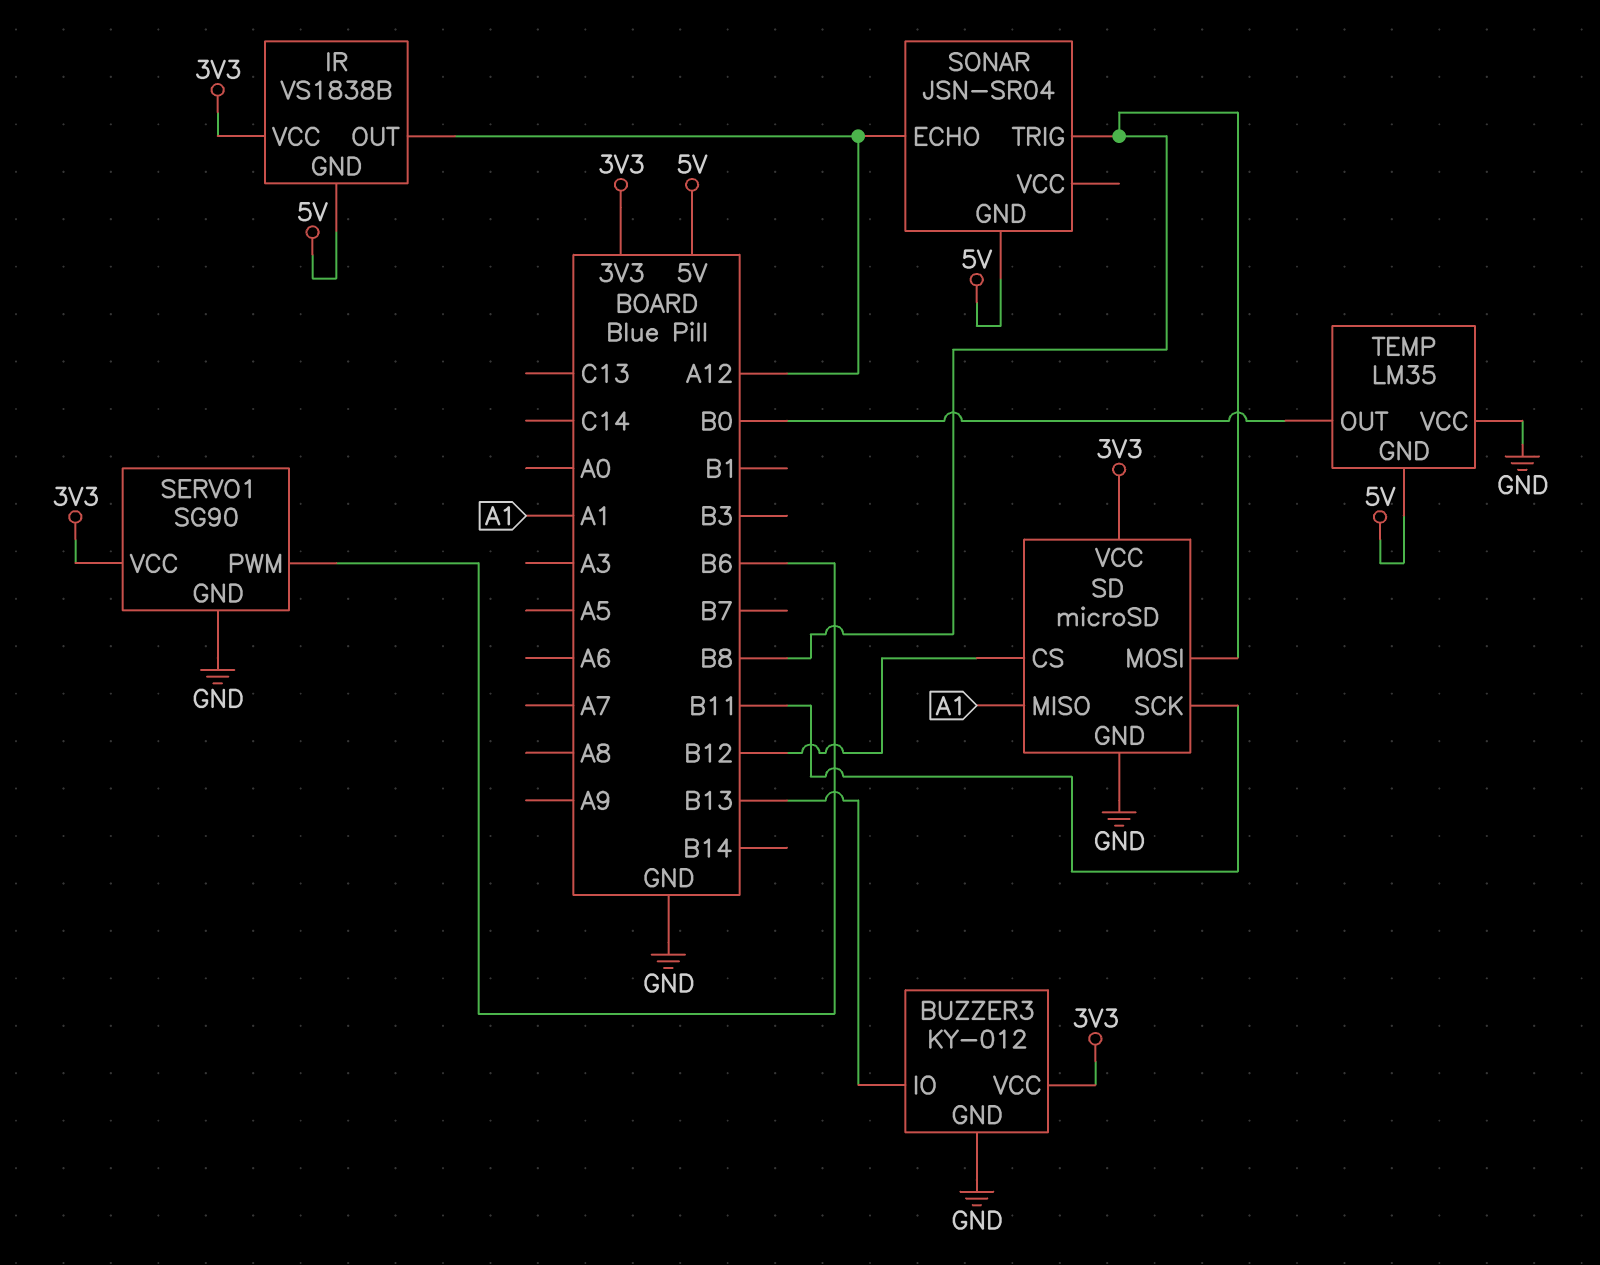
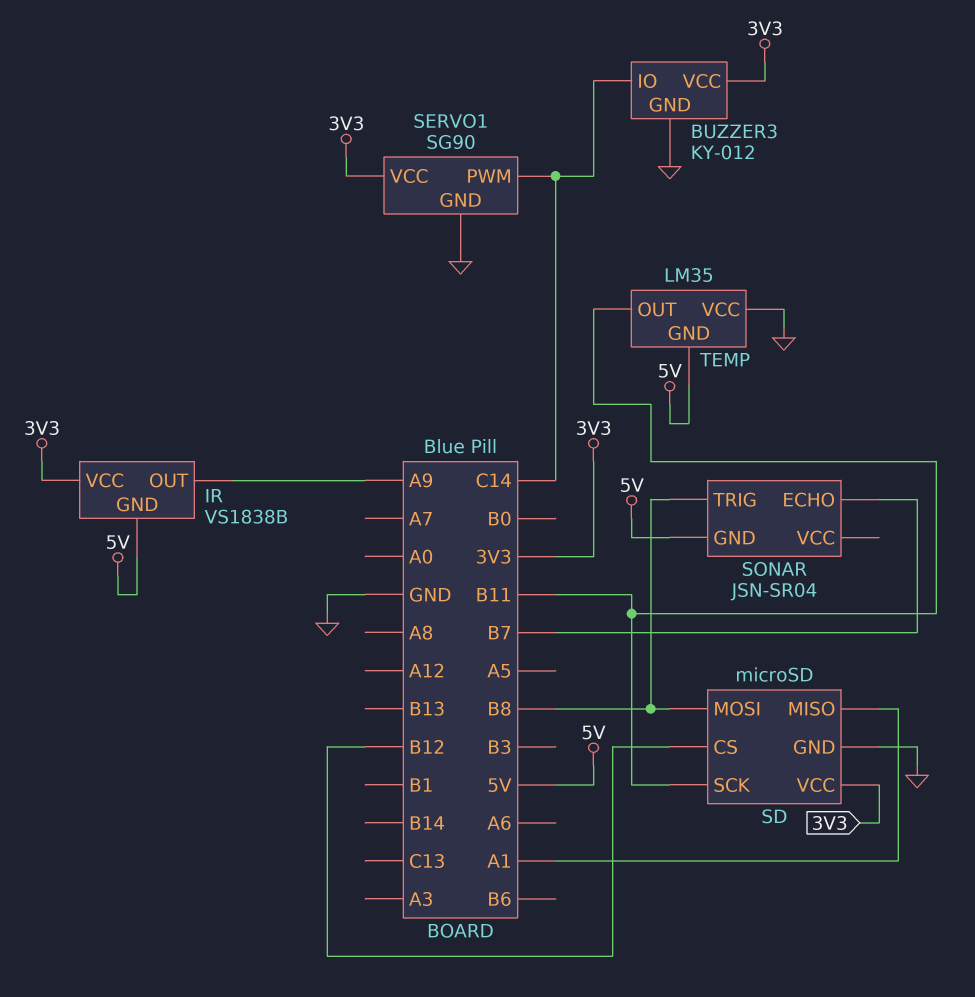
BUZZER3 pin IO: B13 -> C14
IR pin OUT: A12 -> A9
SERVO1 pin PWM: B6 -> C14
SONAR pin ECHO: A12 -> B7
TEMP pin OUT: B0 -> B11

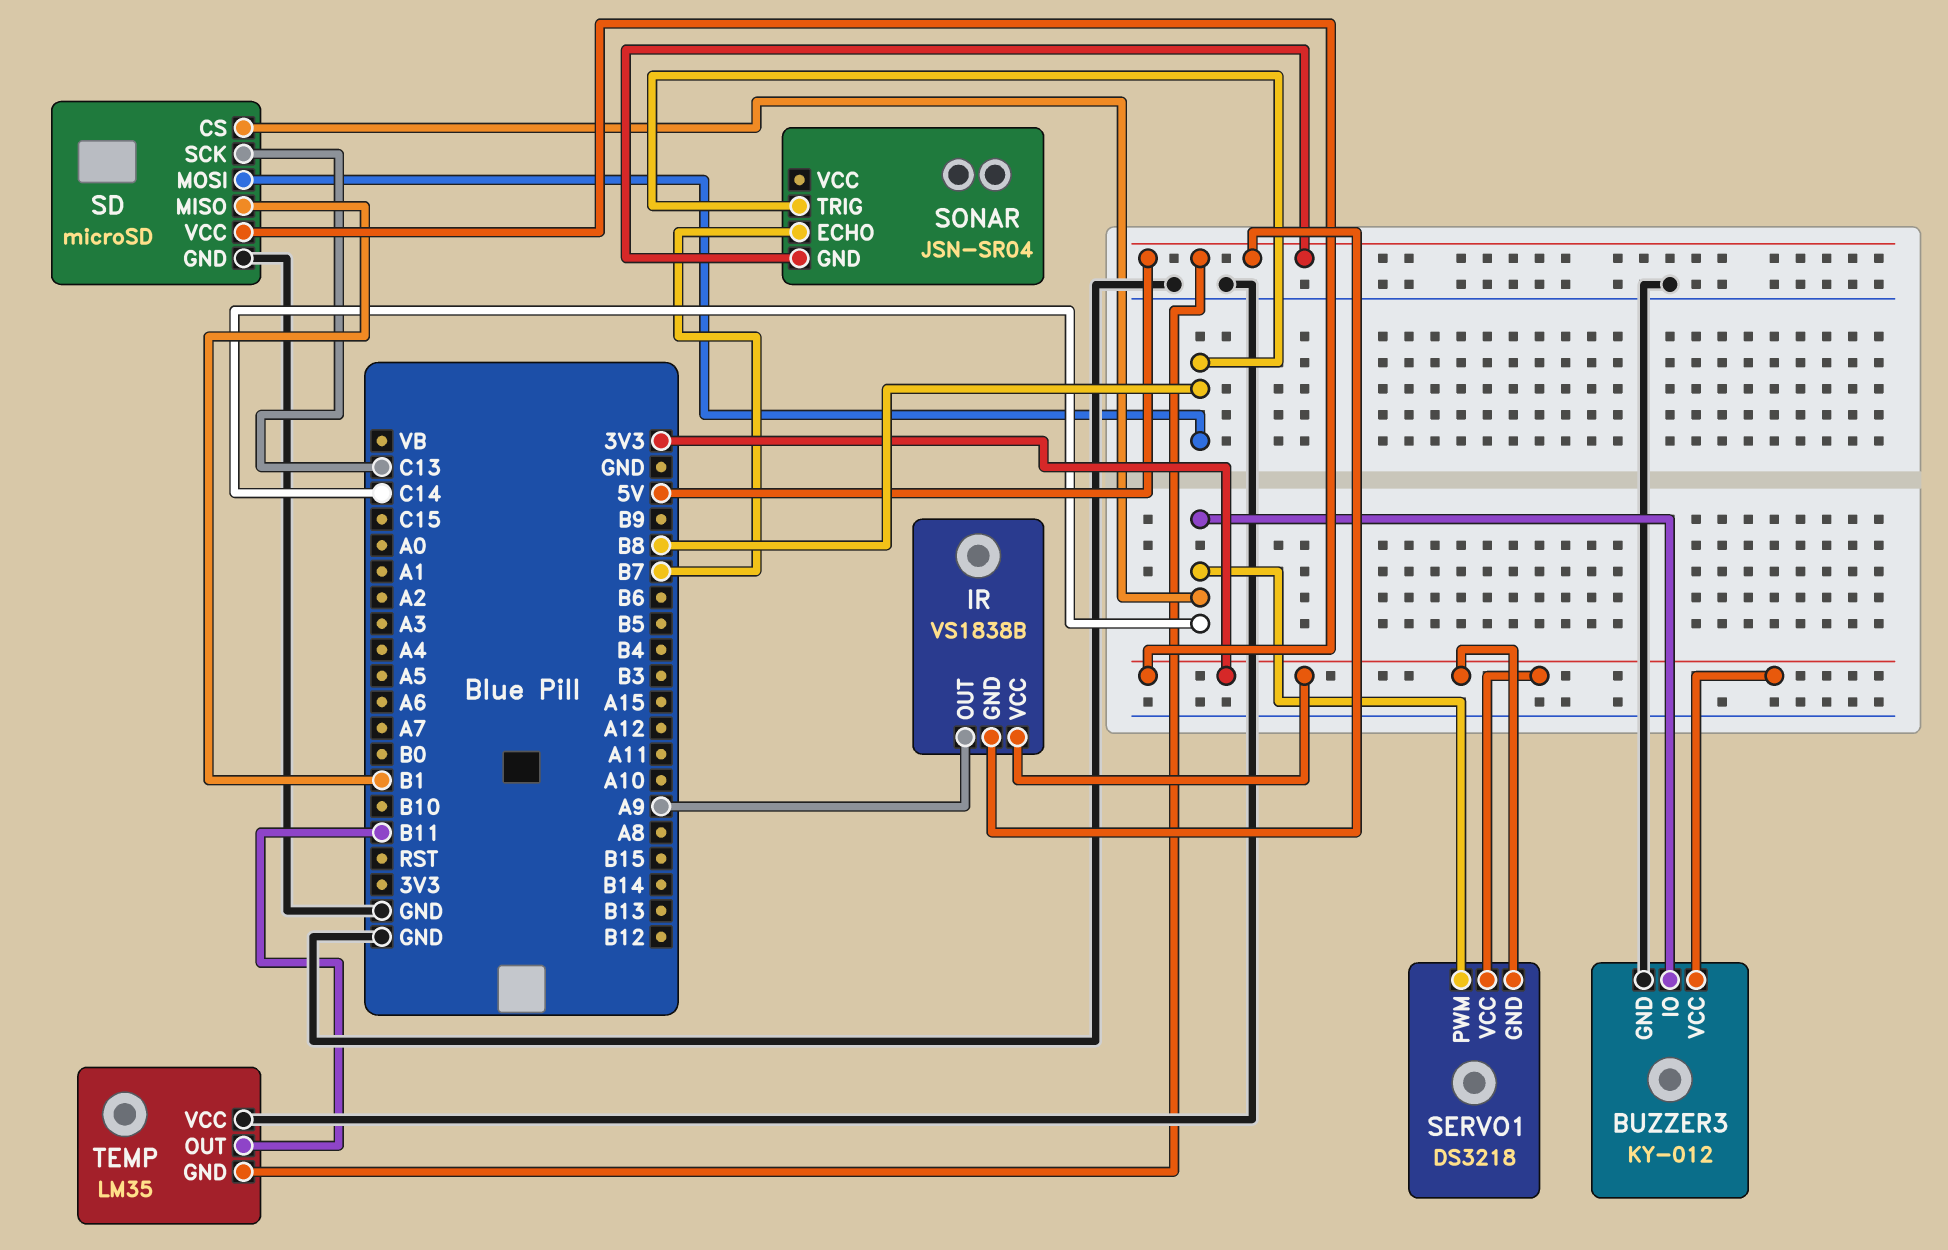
SD pin CS: B12 -> C14
SD pin MISO: A1 -> B1
SD pin SCK: B11 -> C13
SERVO1: SG90 -> DS3218
SERVO1 pin GND: GND -> 3V3

